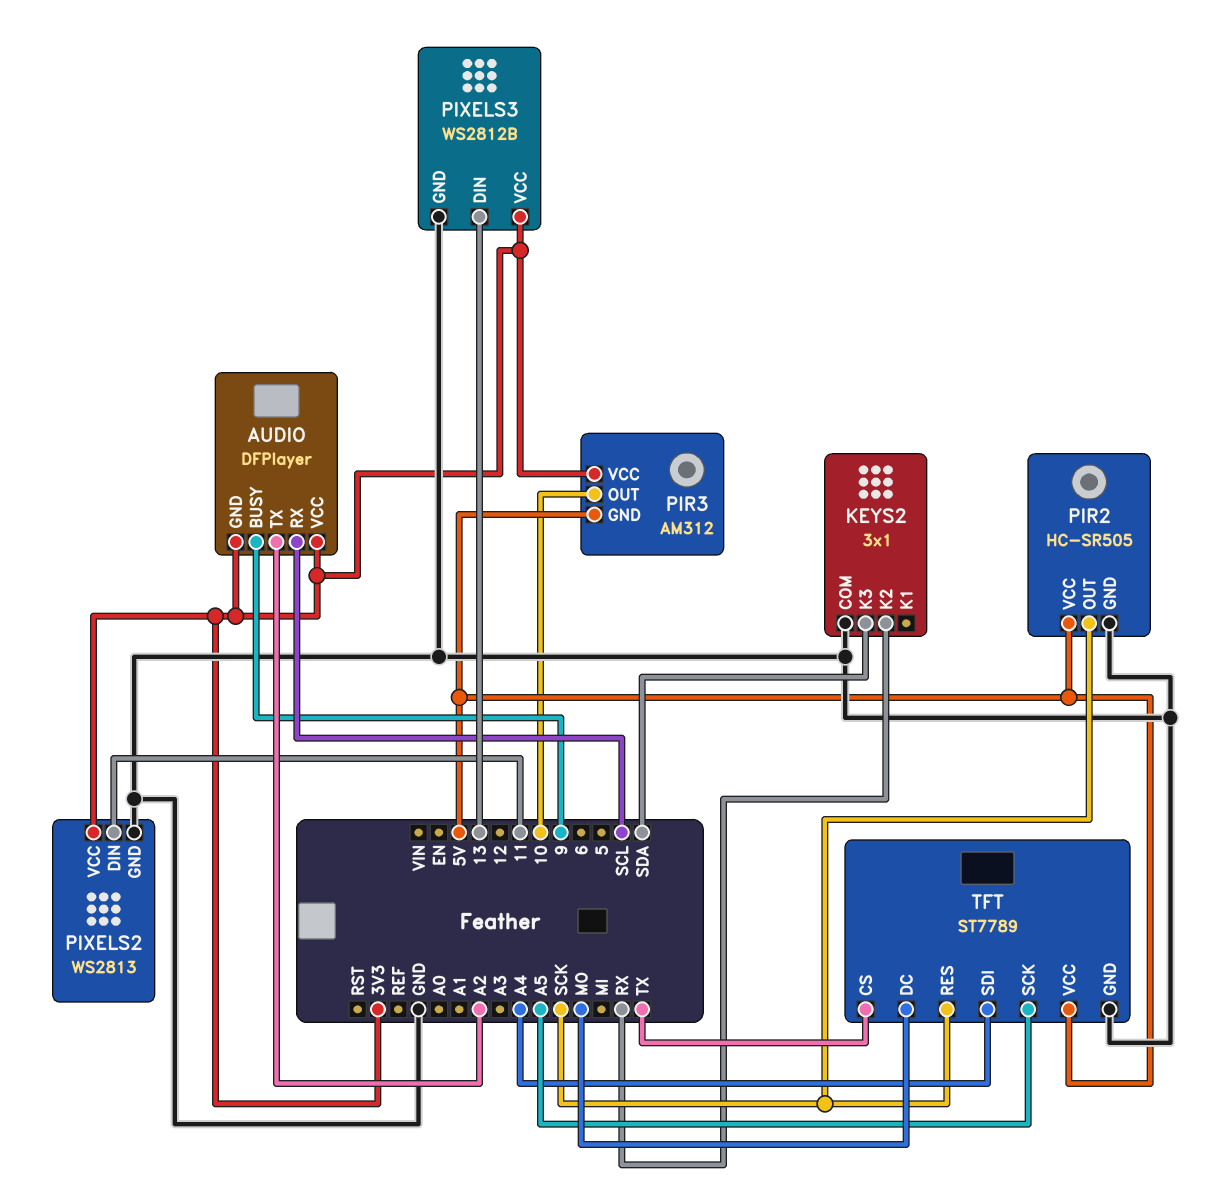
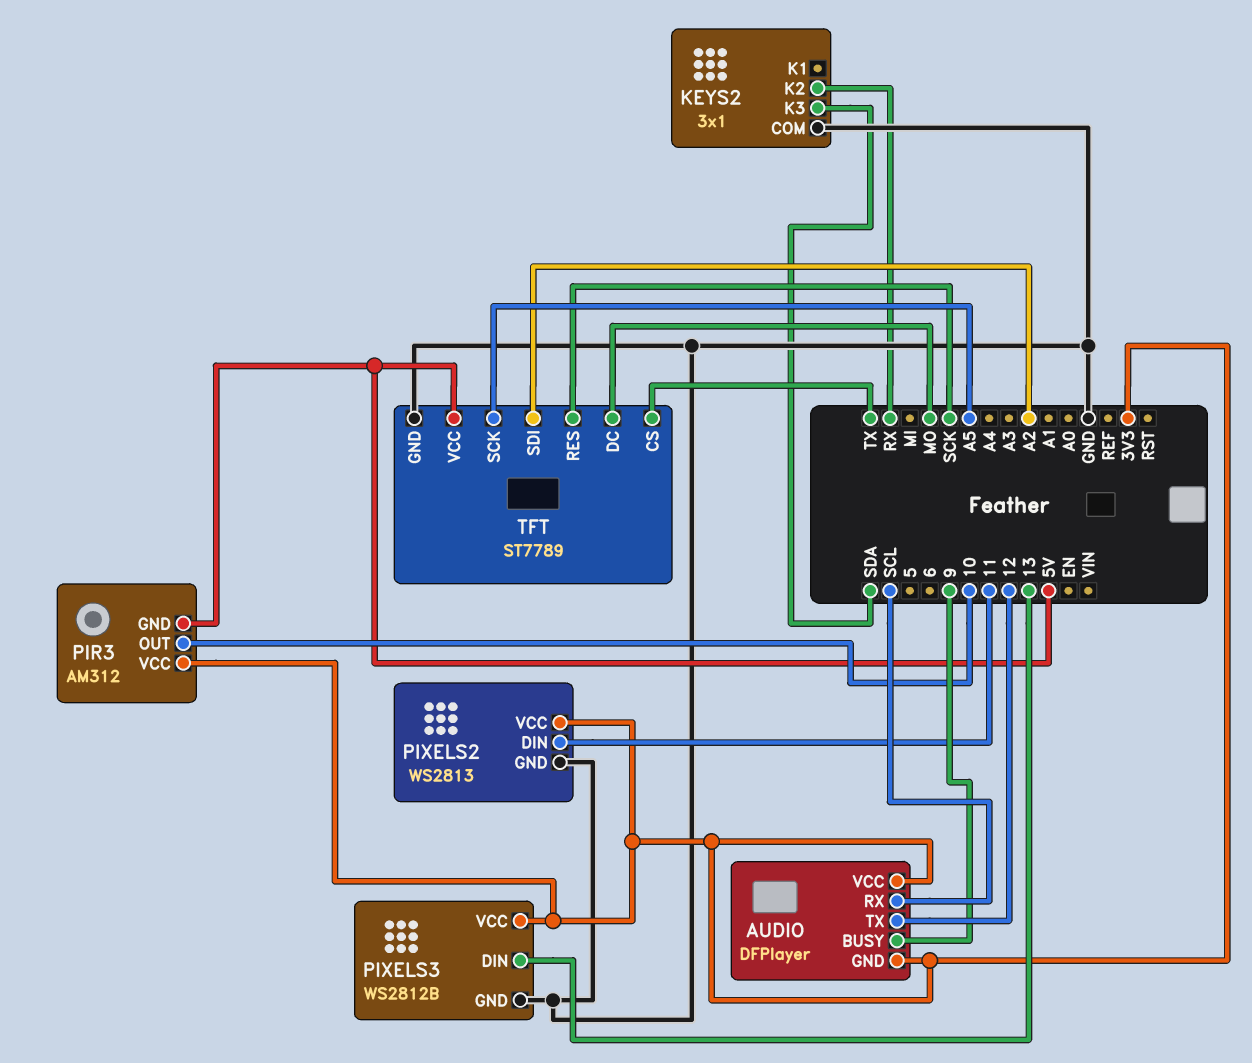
AUDIO pin TX: A2 -> 12
PIR2: HC-SR505 -> none
PIR2 pin GND: GND -> none
PIR2 pin OUT: SCK -> none
PIR2 pin VCC: 5V -> none
TFT pin SDI: A4 -> A2

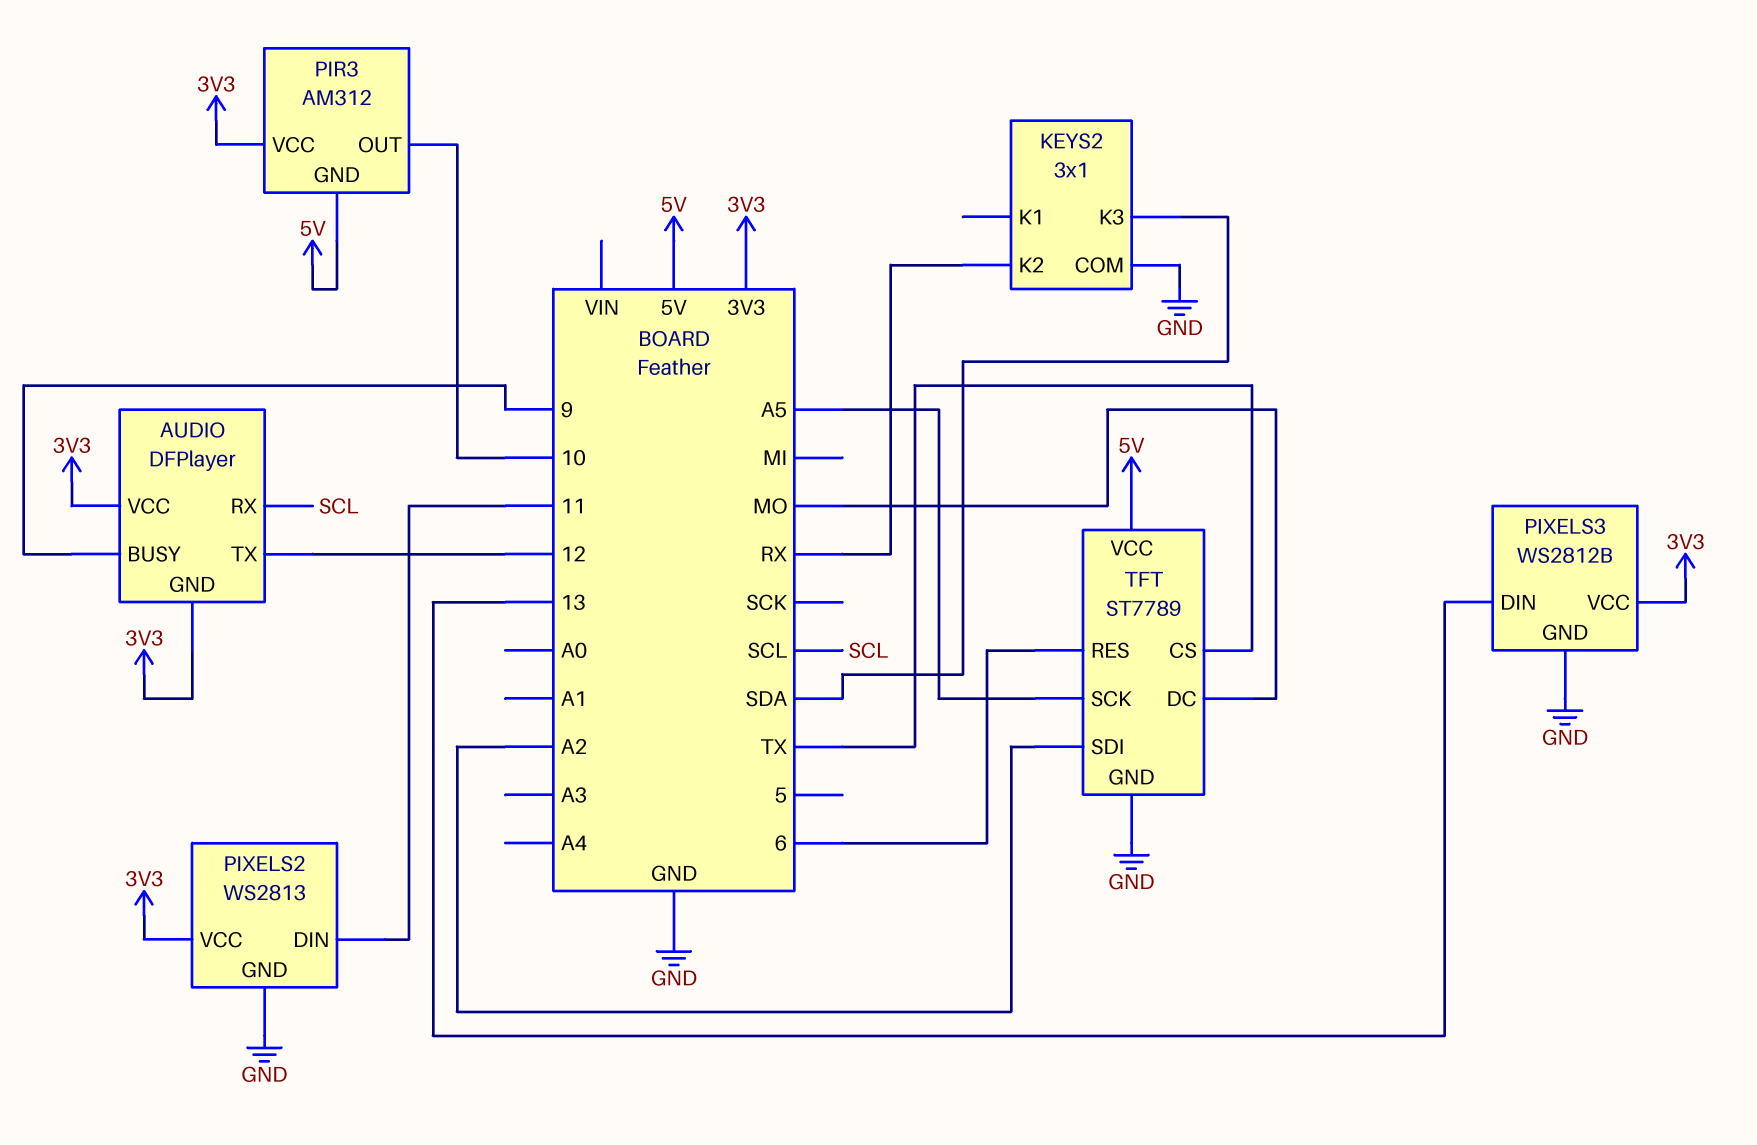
TFT pin RES: SCK -> 6

